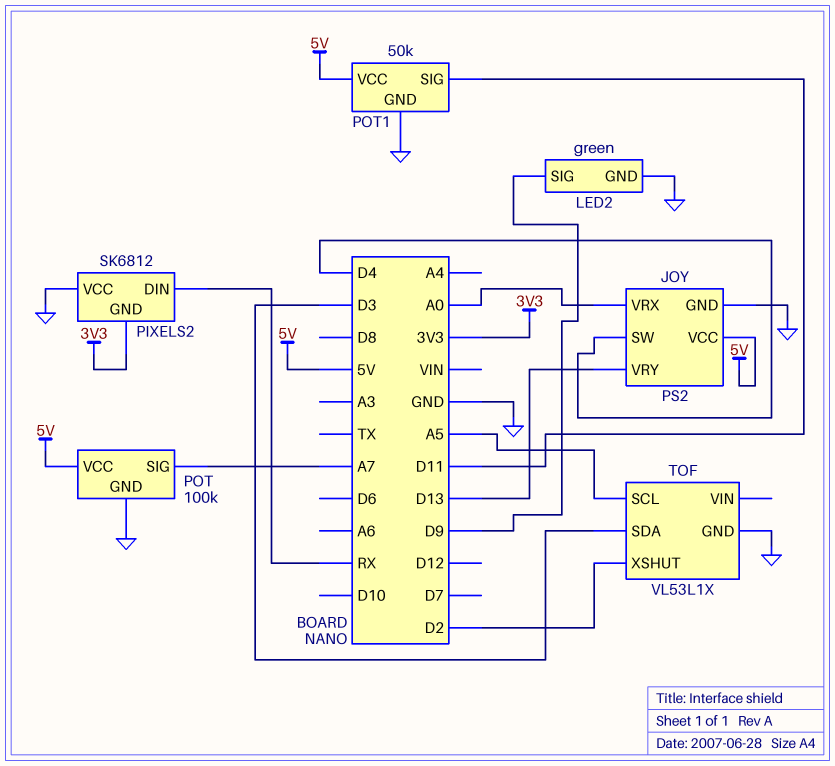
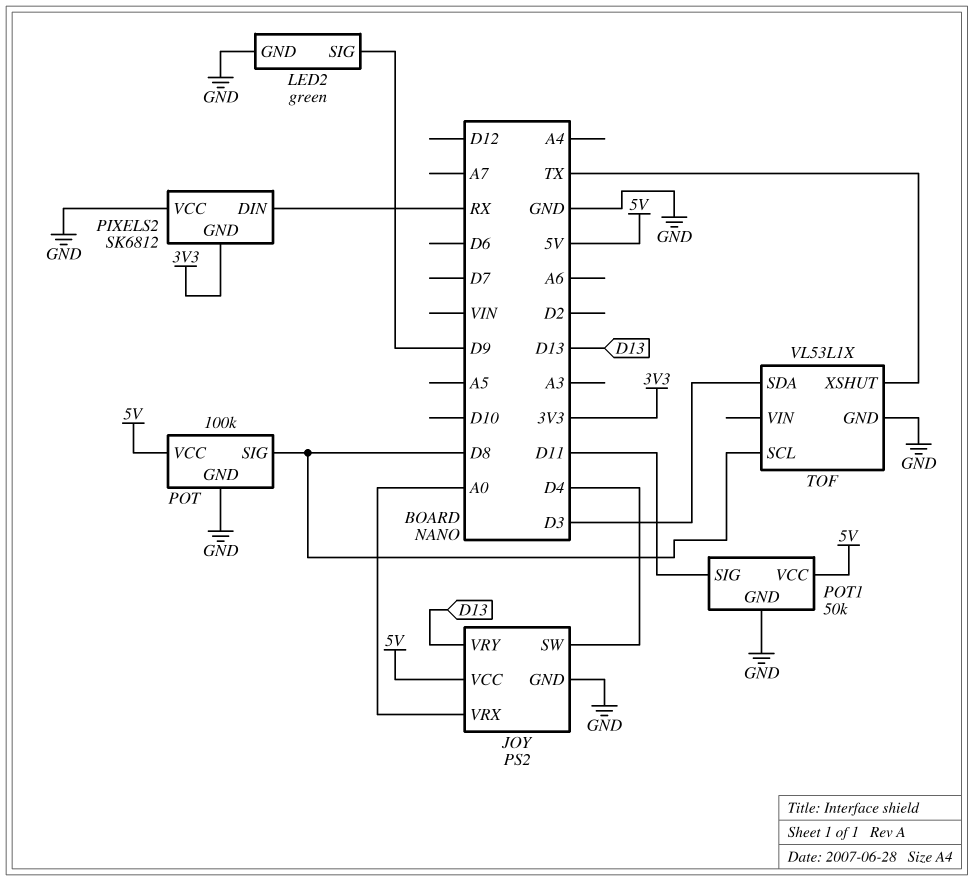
POT pin SIG: A7 -> D8
TOF pin SCL: A5 -> D8
TOF pin XSHUT: D2 -> TX

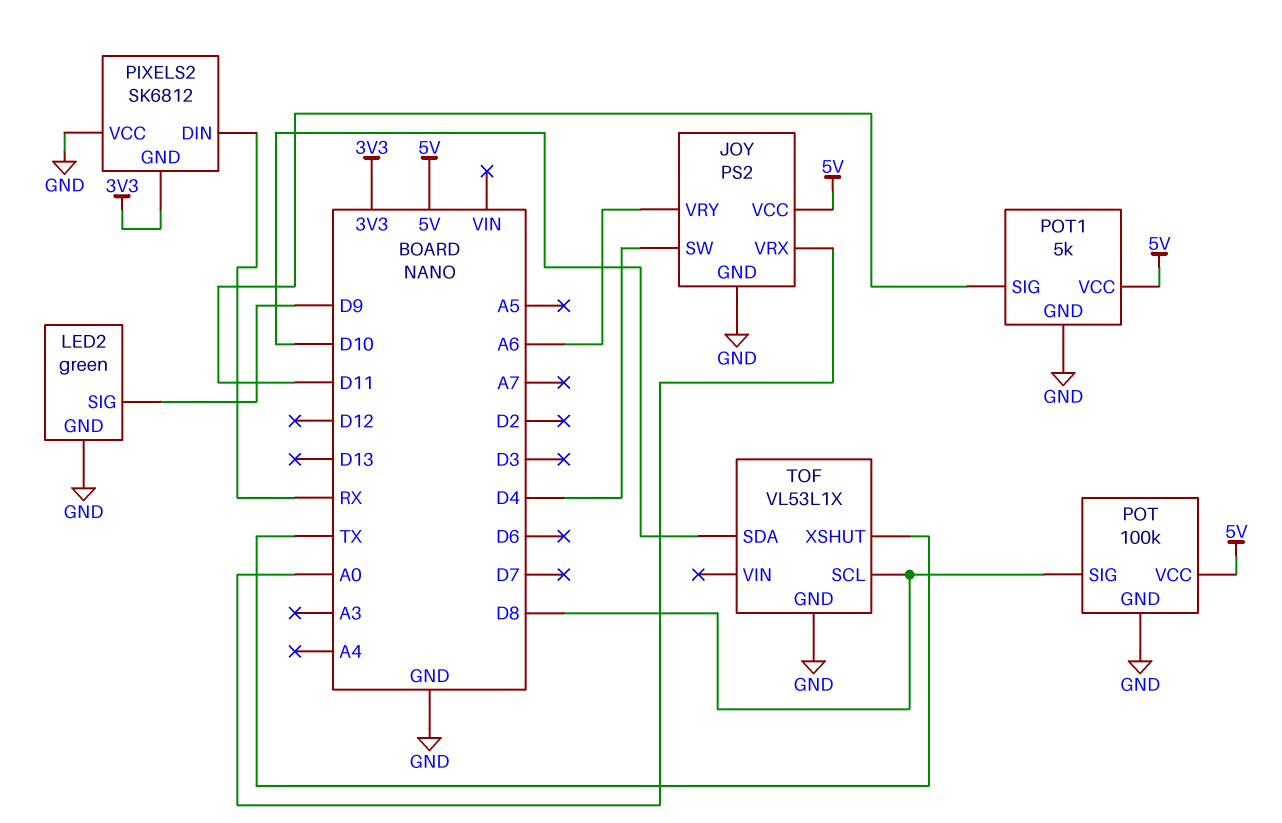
JOY pin VRY: D13 -> A6
POT1: 50k -> 5k
TOF pin SDA: D3 -> D10

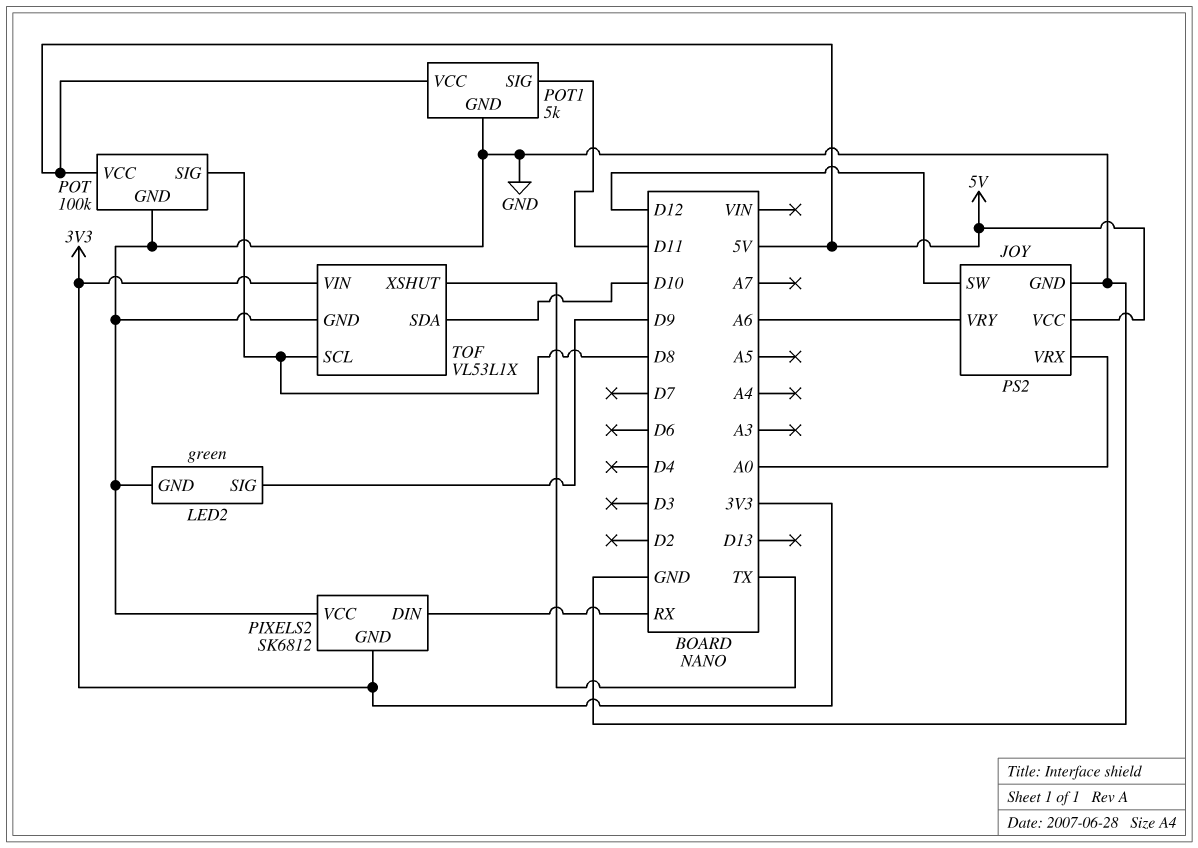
JOY pin SW: D4 -> D12
TOF pin VIN: none -> 3V3

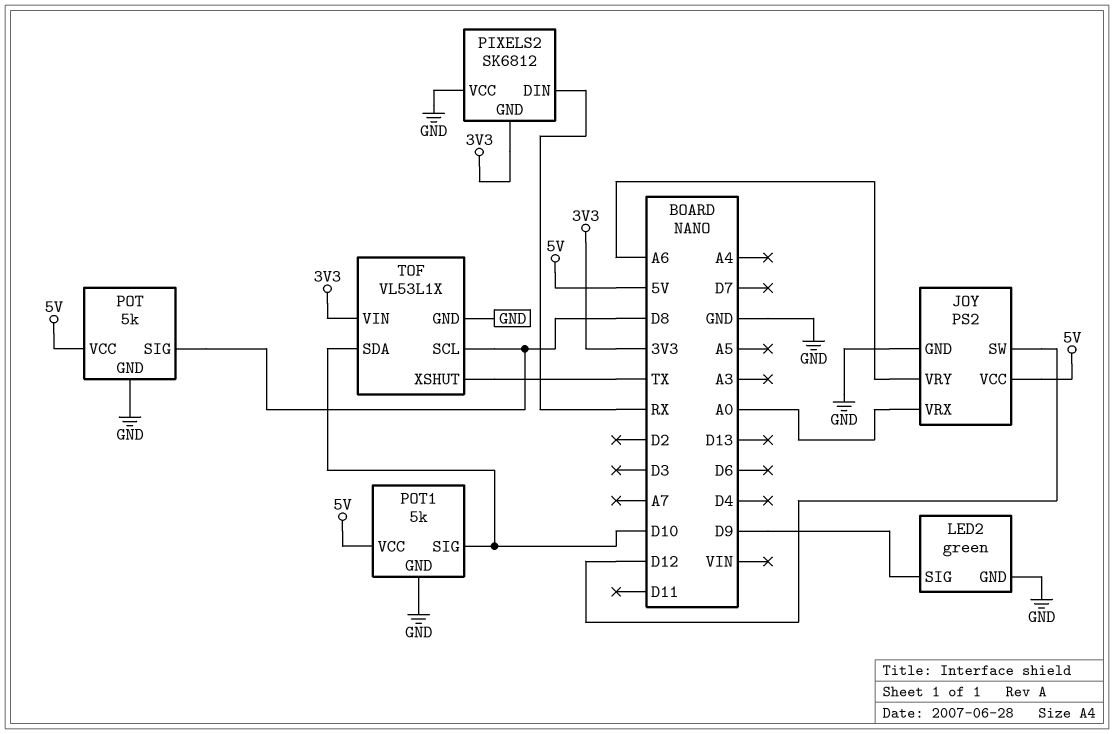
POT: 100k -> 5k
POT1 pin SIG: D11 -> D10

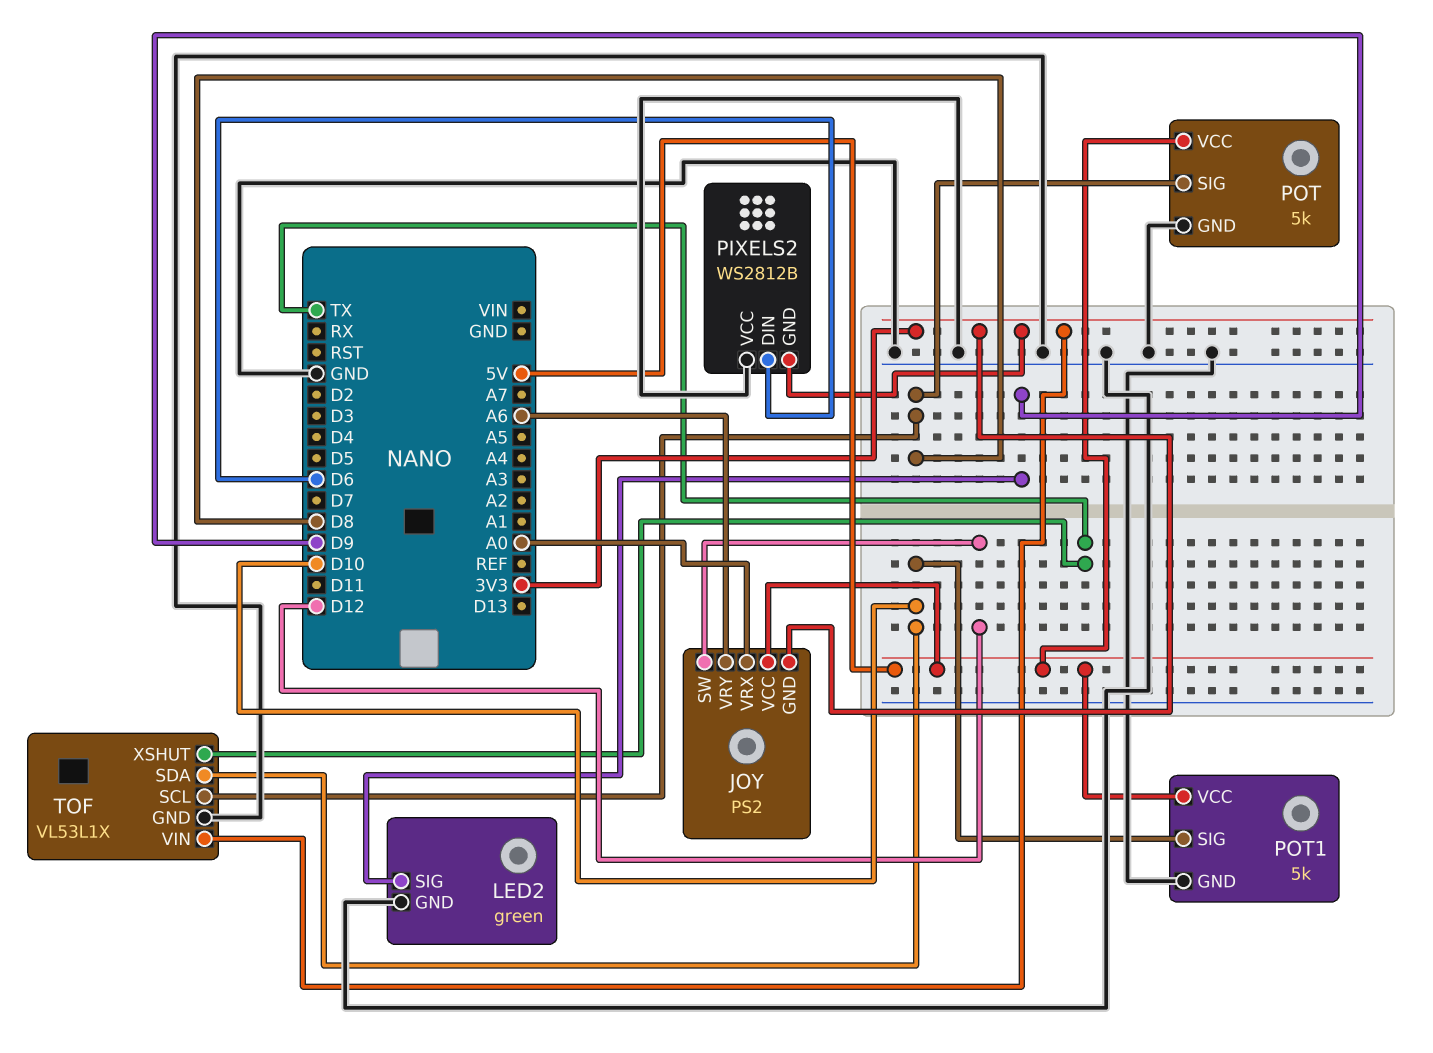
JOY pin GND: GND -> 3V3
PIXELS2: SK6812 -> WS2812B
PIXELS2 pin DIN: RX -> D6

